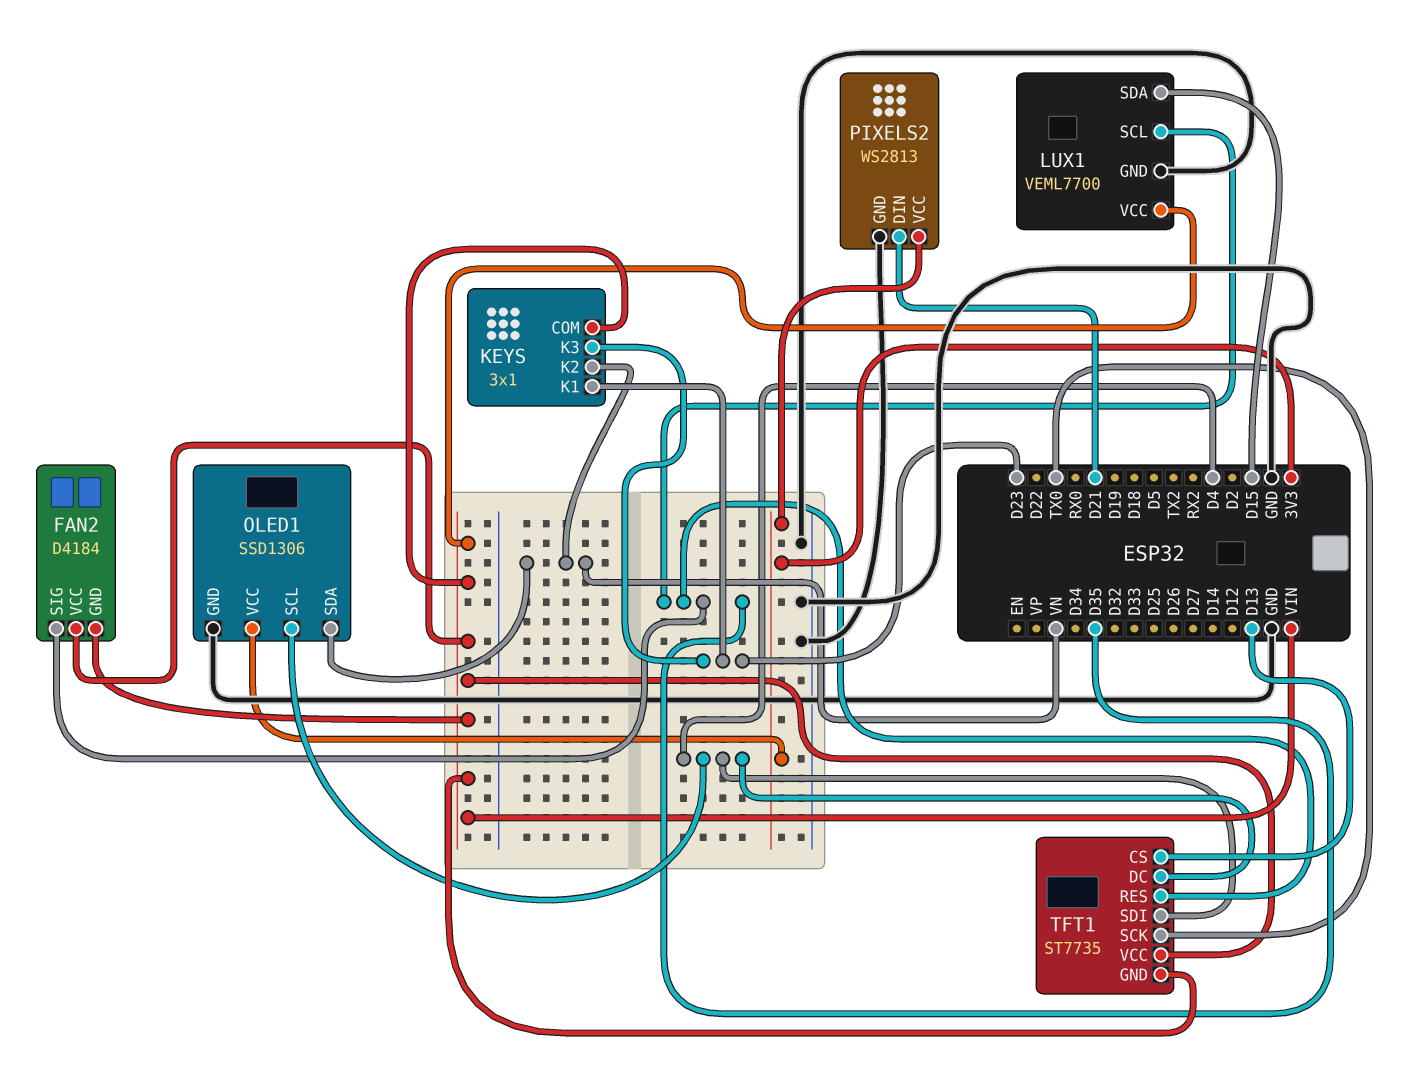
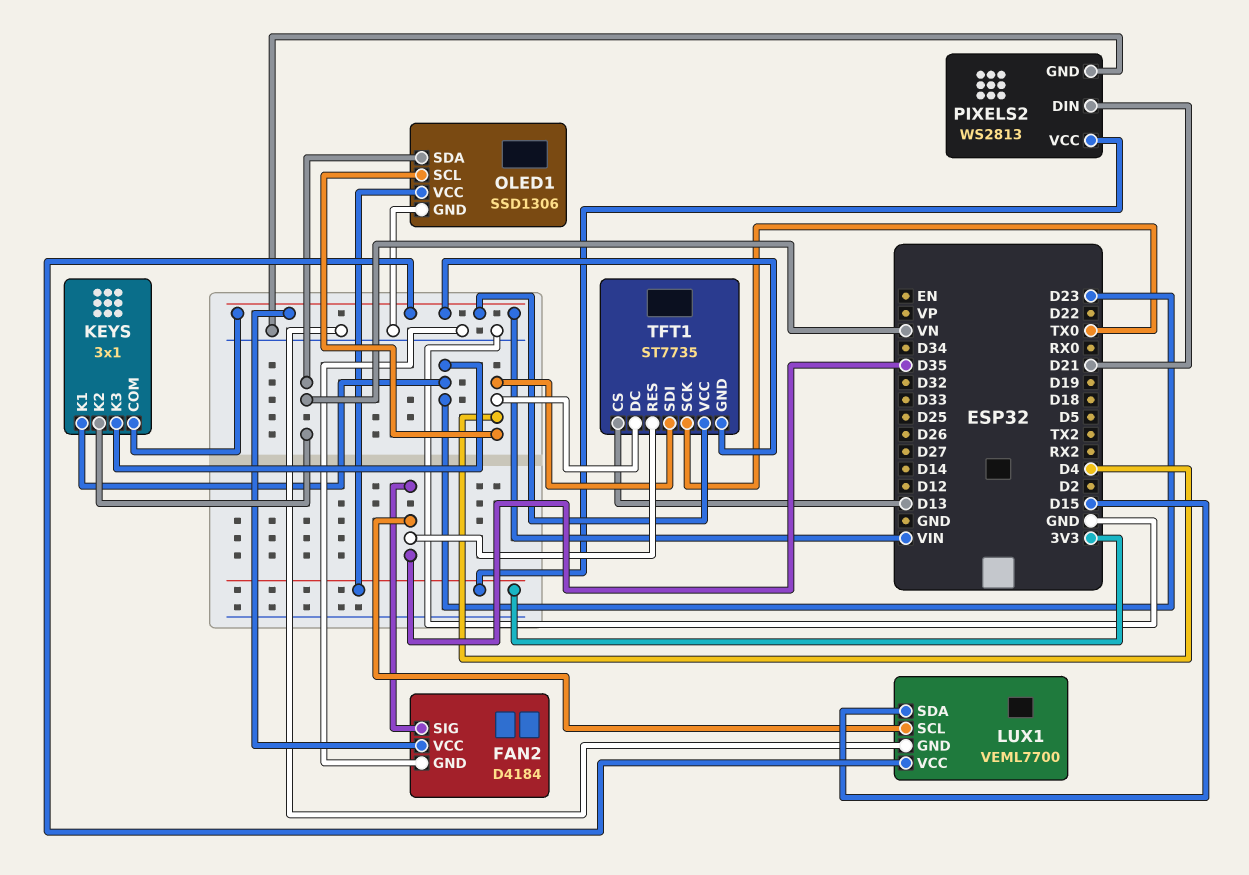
FAN2 pin GND: VIN -> GND

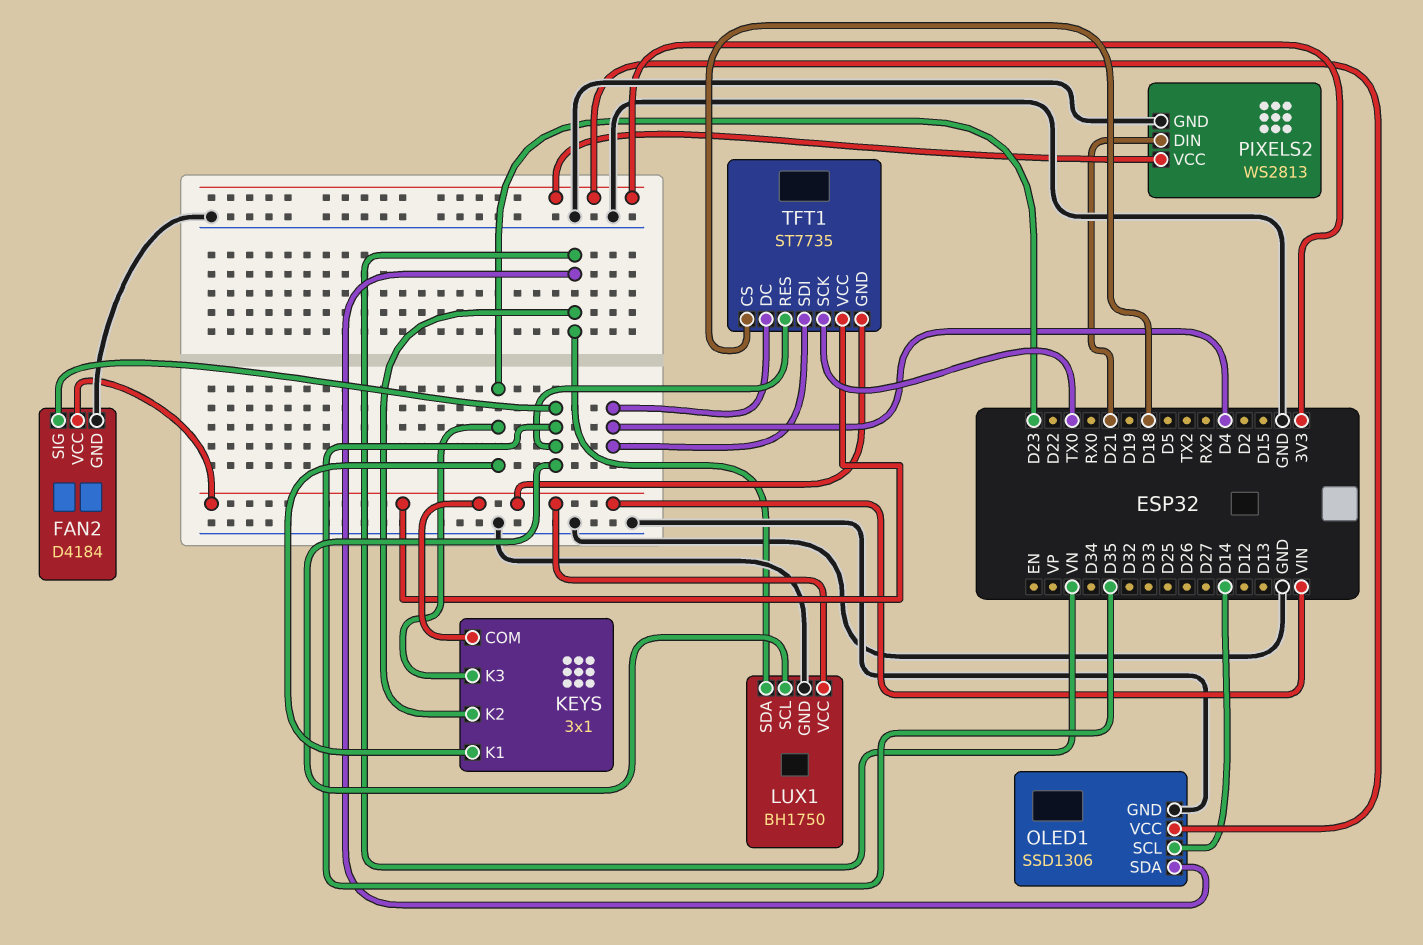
LUX1: VEML7700 -> BH1750
LUX1 pin SDA: D15 -> VN
OLED1 pin SCL: D4 -> D14
TFT1 pin CS: D13 -> D18

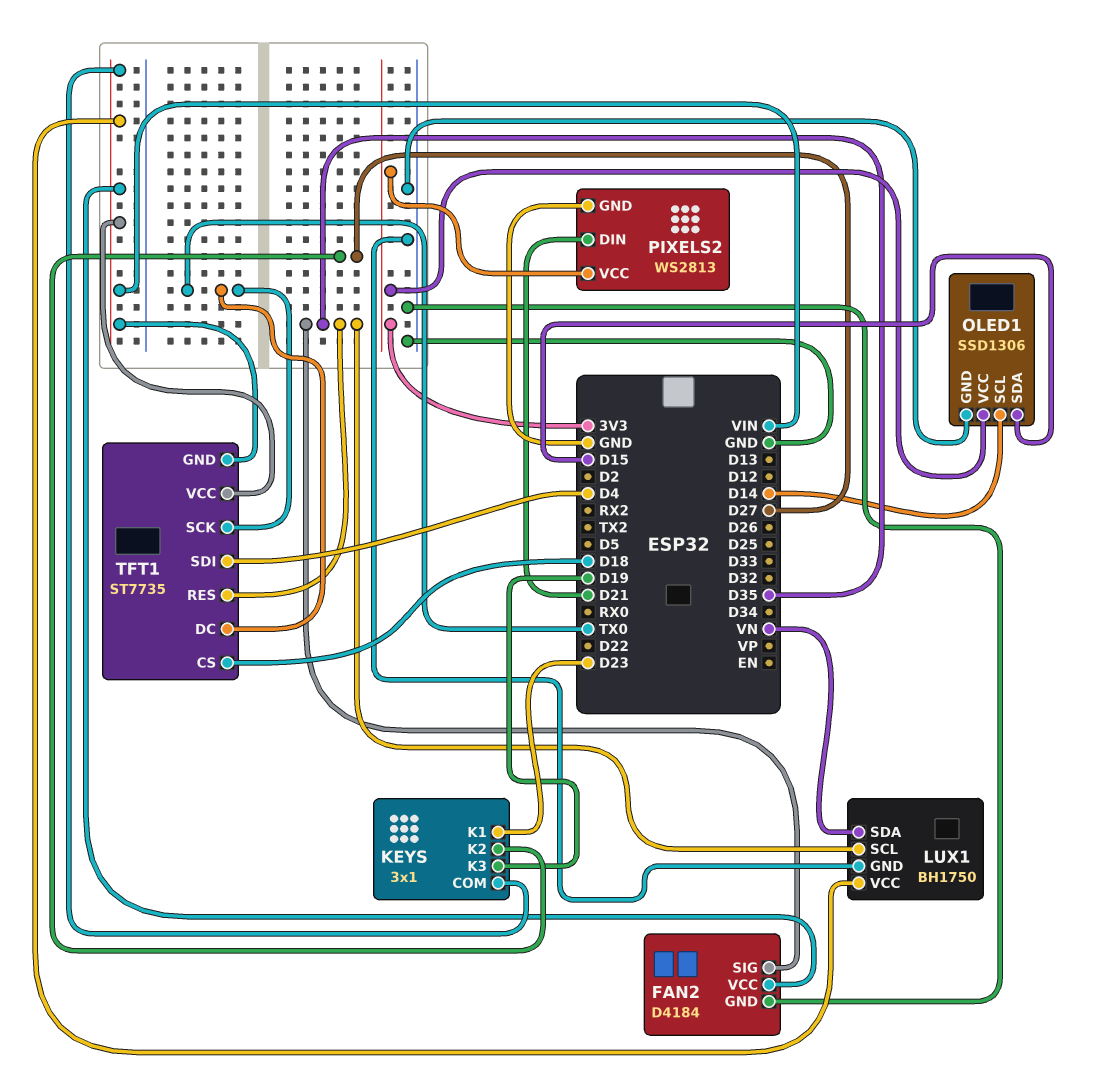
KEYS pin K2: VN -> D27
KEYS pin K3: D23 -> D19
OLED1 pin SDA: VN -> D15
TFT1 pin DC: D4 -> TX0

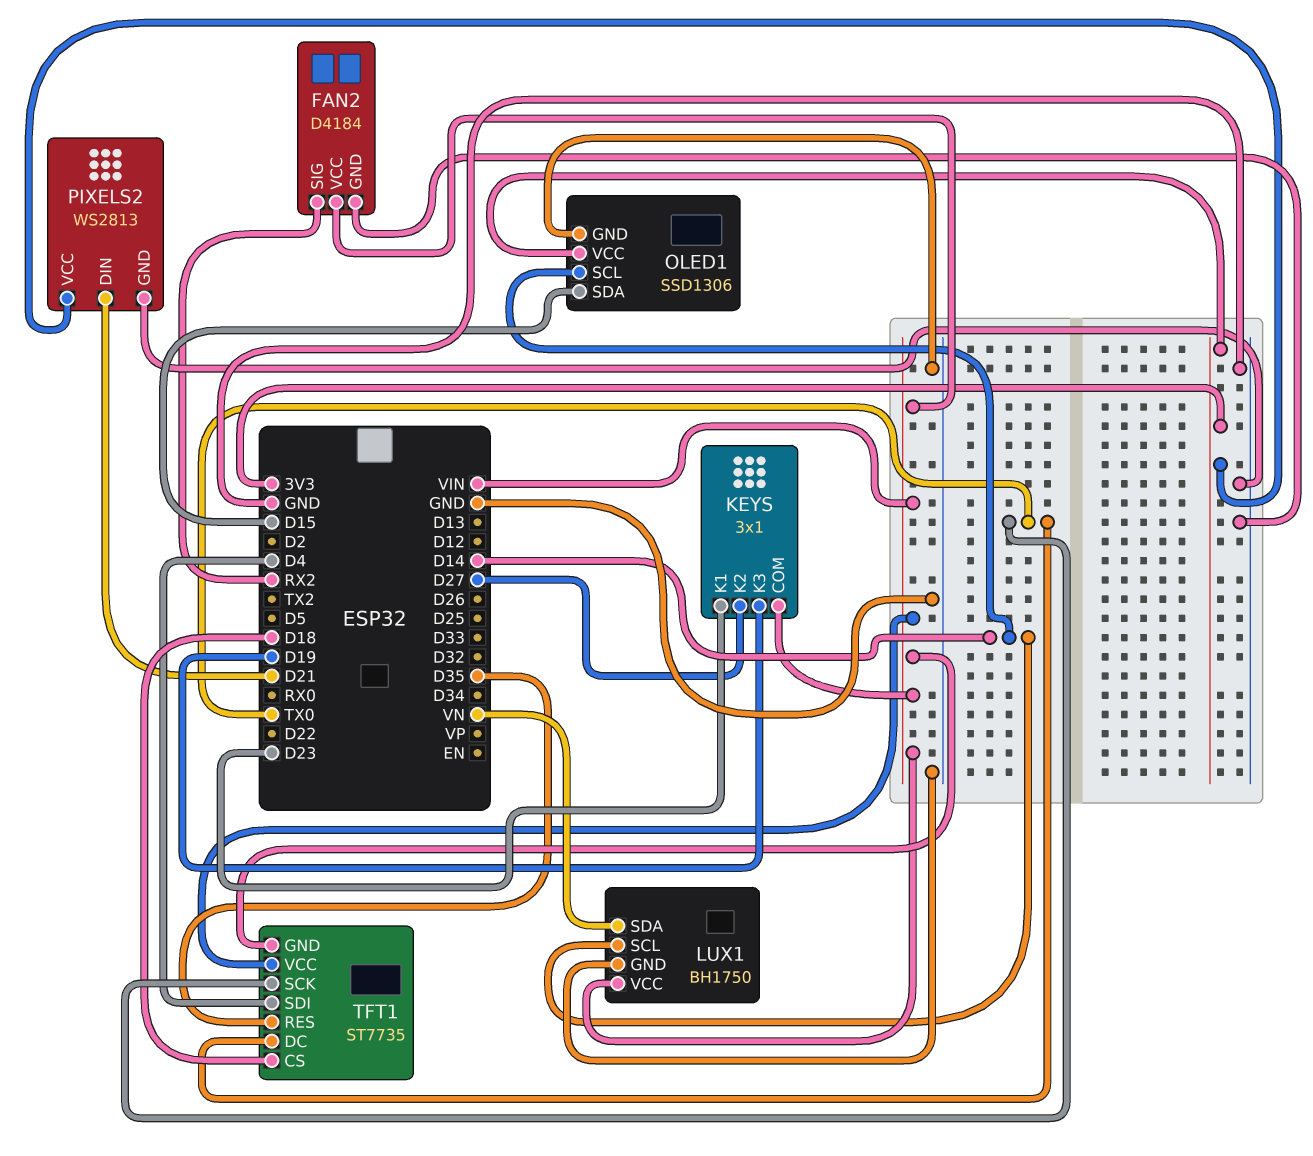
FAN2 pin SIG: D35 -> RX2
LUX1 pin SCL: D35 -> D14

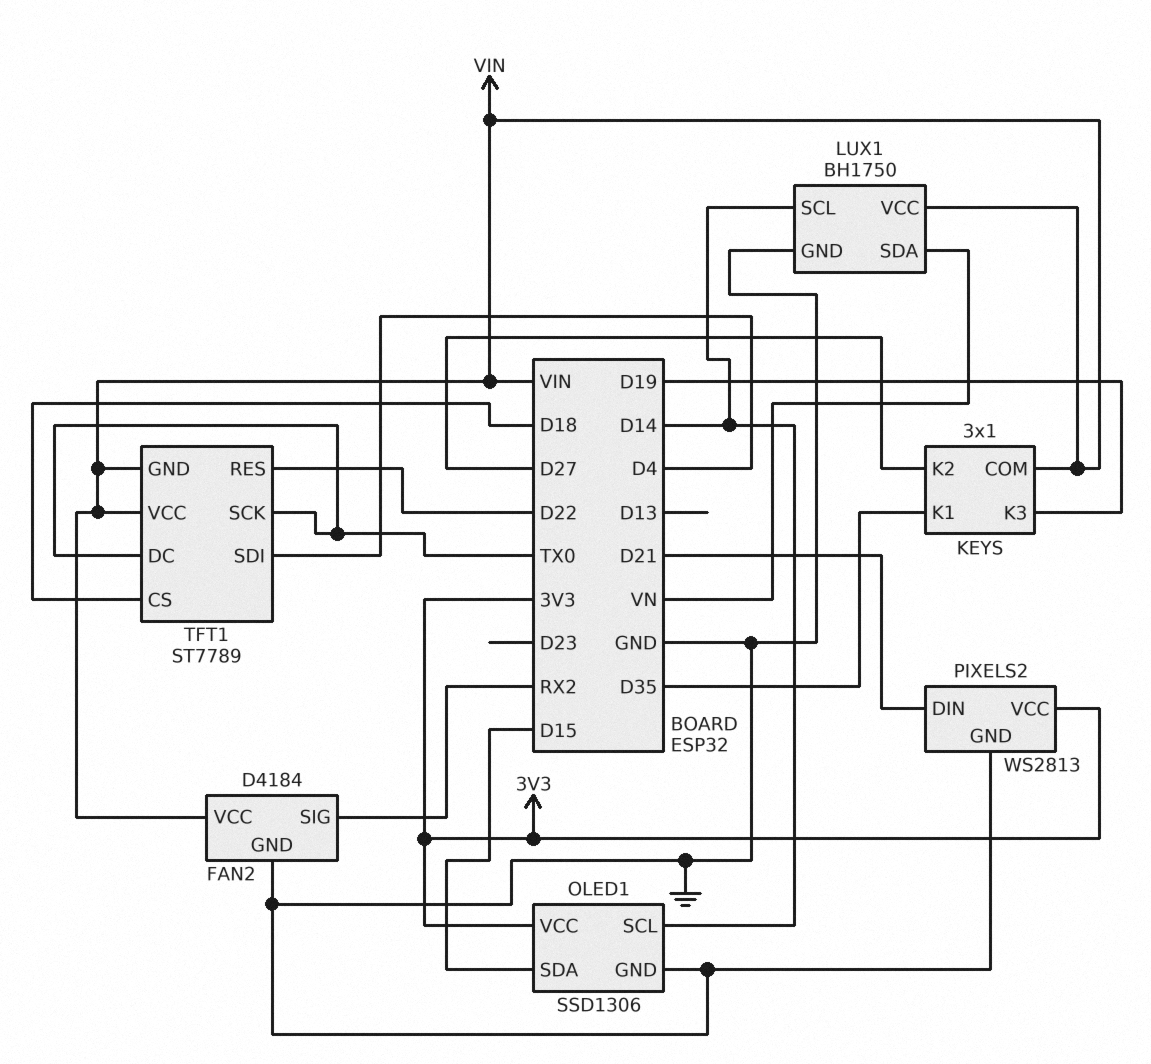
KEYS pin K1: D23 -> D35
TFT1: ST7735 -> ST7789
TFT1 pin RES: D35 -> D22

